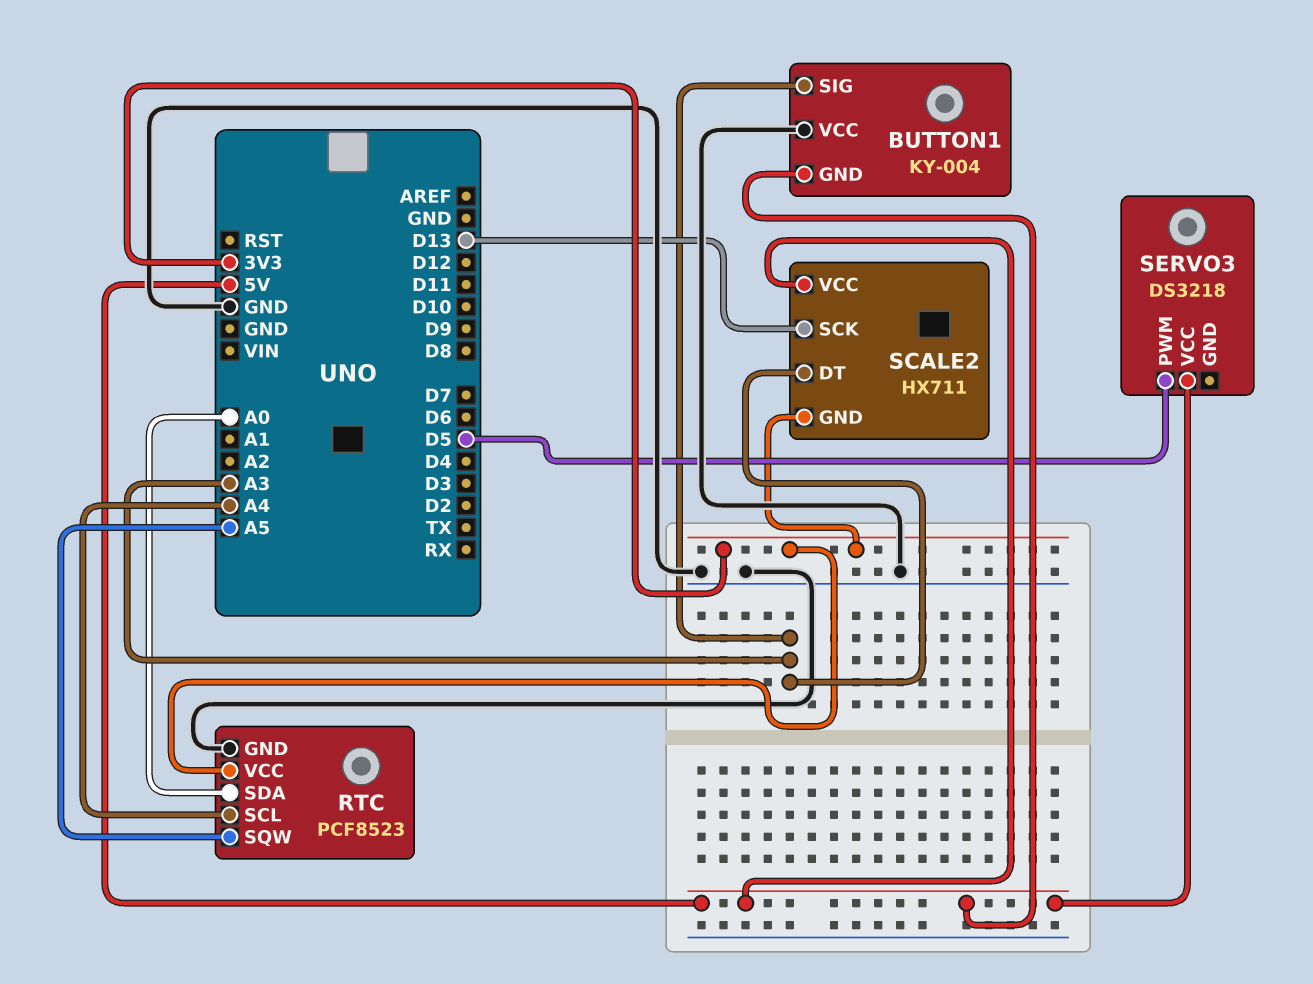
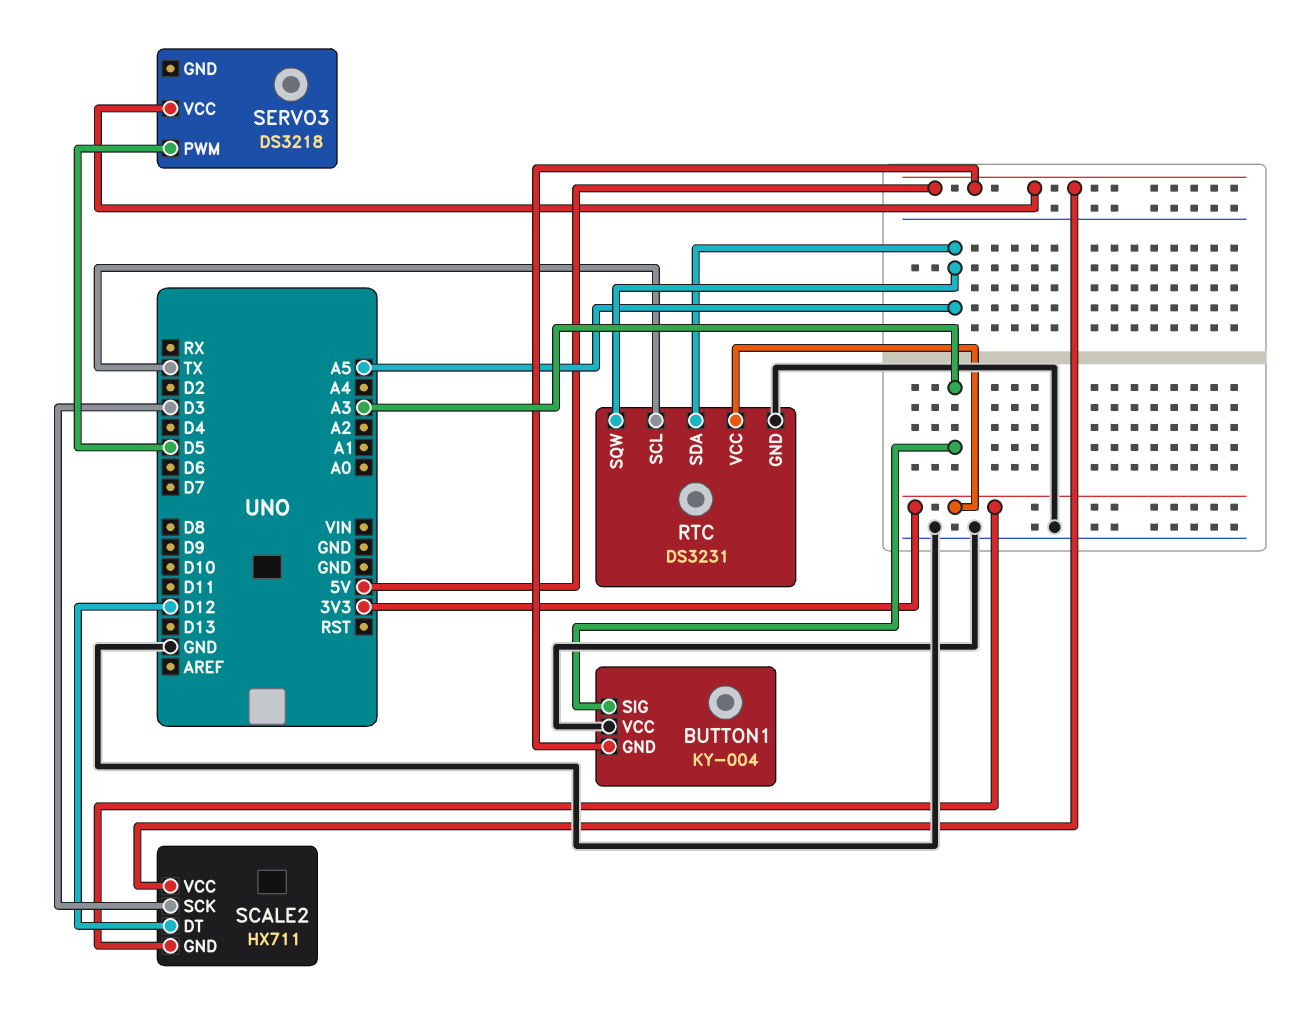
RTC: PCF8523 -> DS3231
RTC pin SCL: A4 -> TX
RTC pin SDA: A0 -> A5
SCALE2 pin DT: A3 -> D12
SCALE2 pin SCK: D13 -> D3

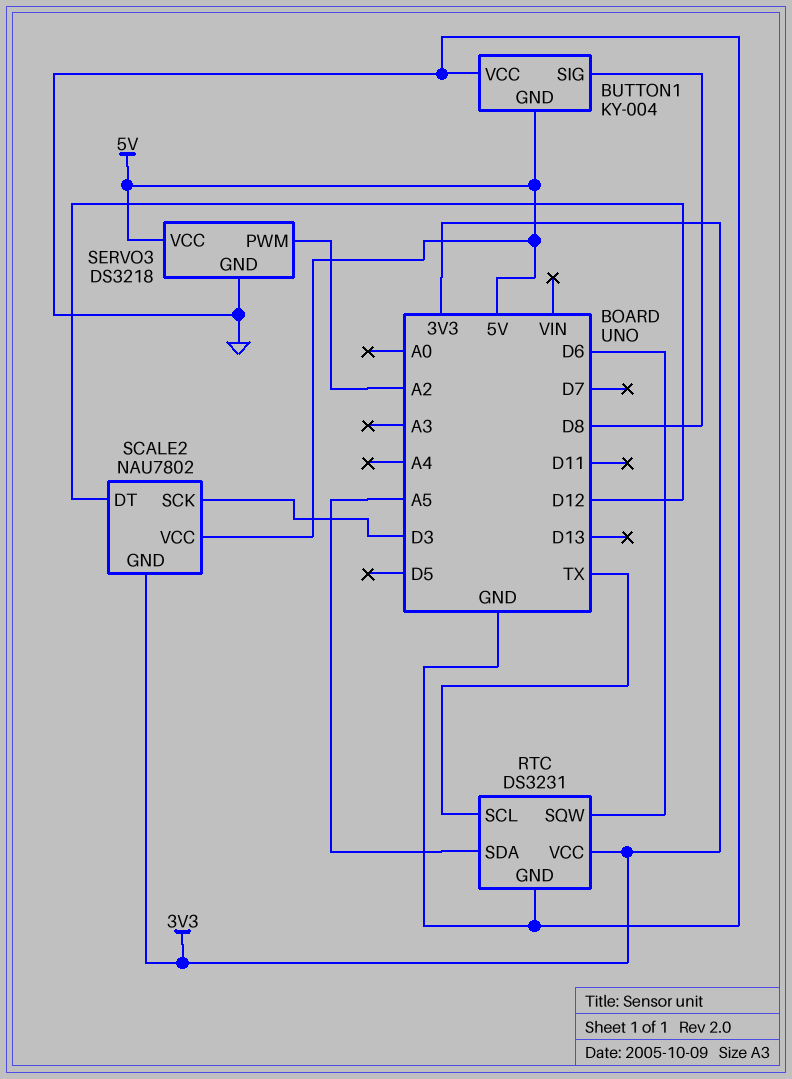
BUTTON1 pin SIG: A3 -> D8
RTC pin SQW: A5 -> D6
SCALE2: HX711 -> NAU7802
SERVO3 pin GND: none -> GND
SERVO3 pin PWM: D5 -> A2

